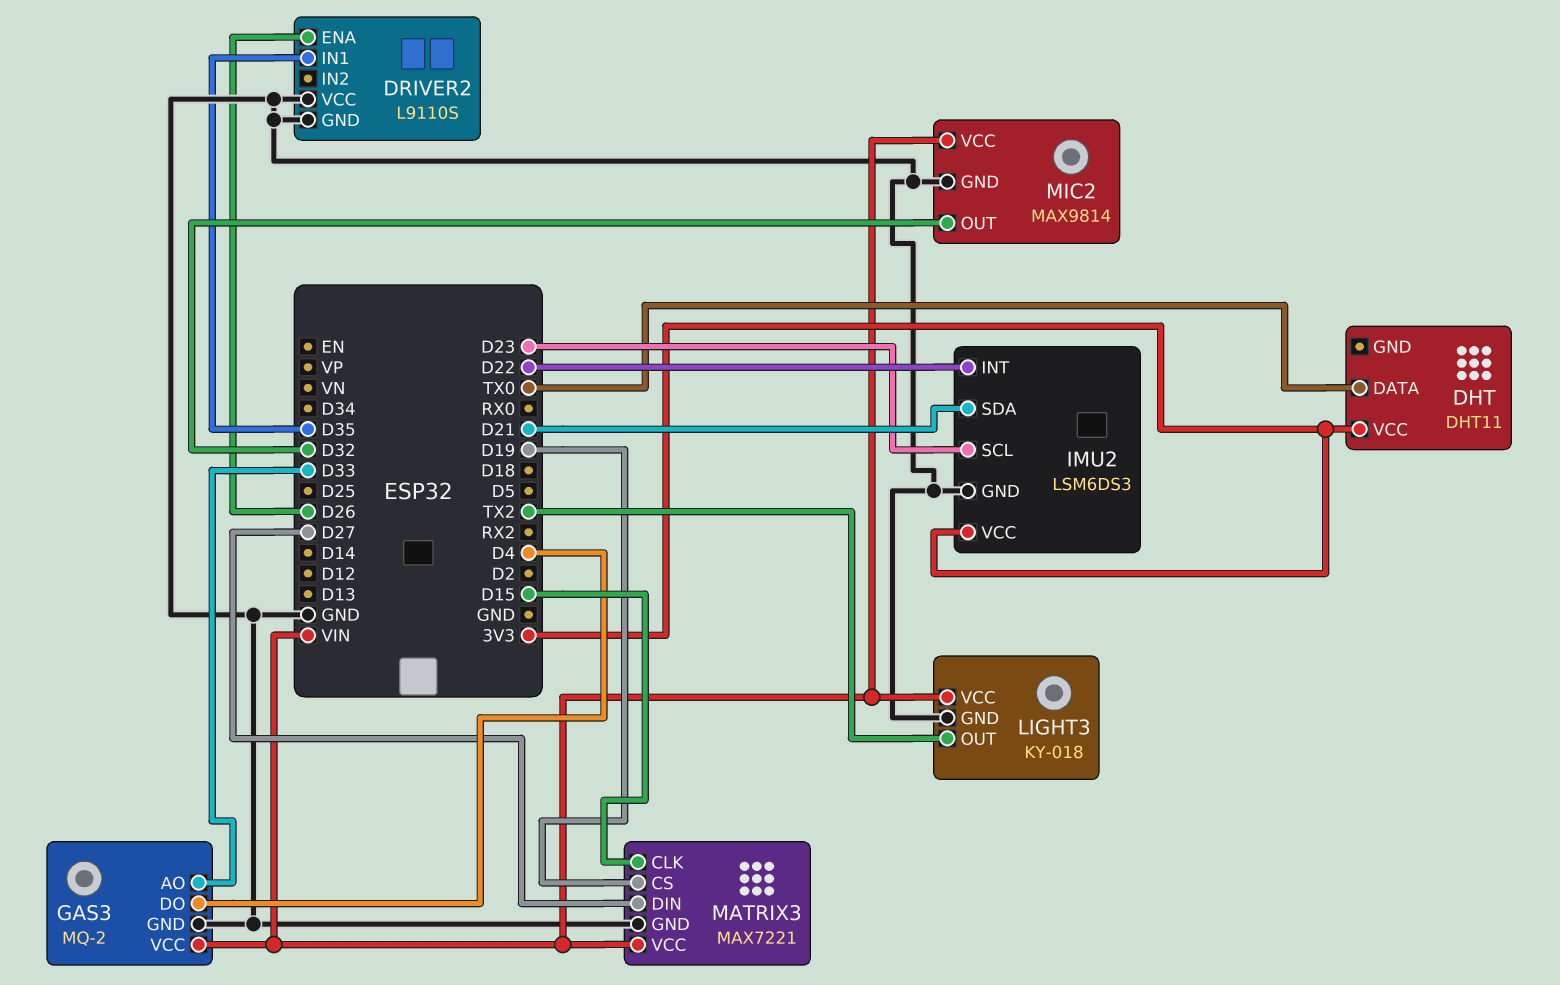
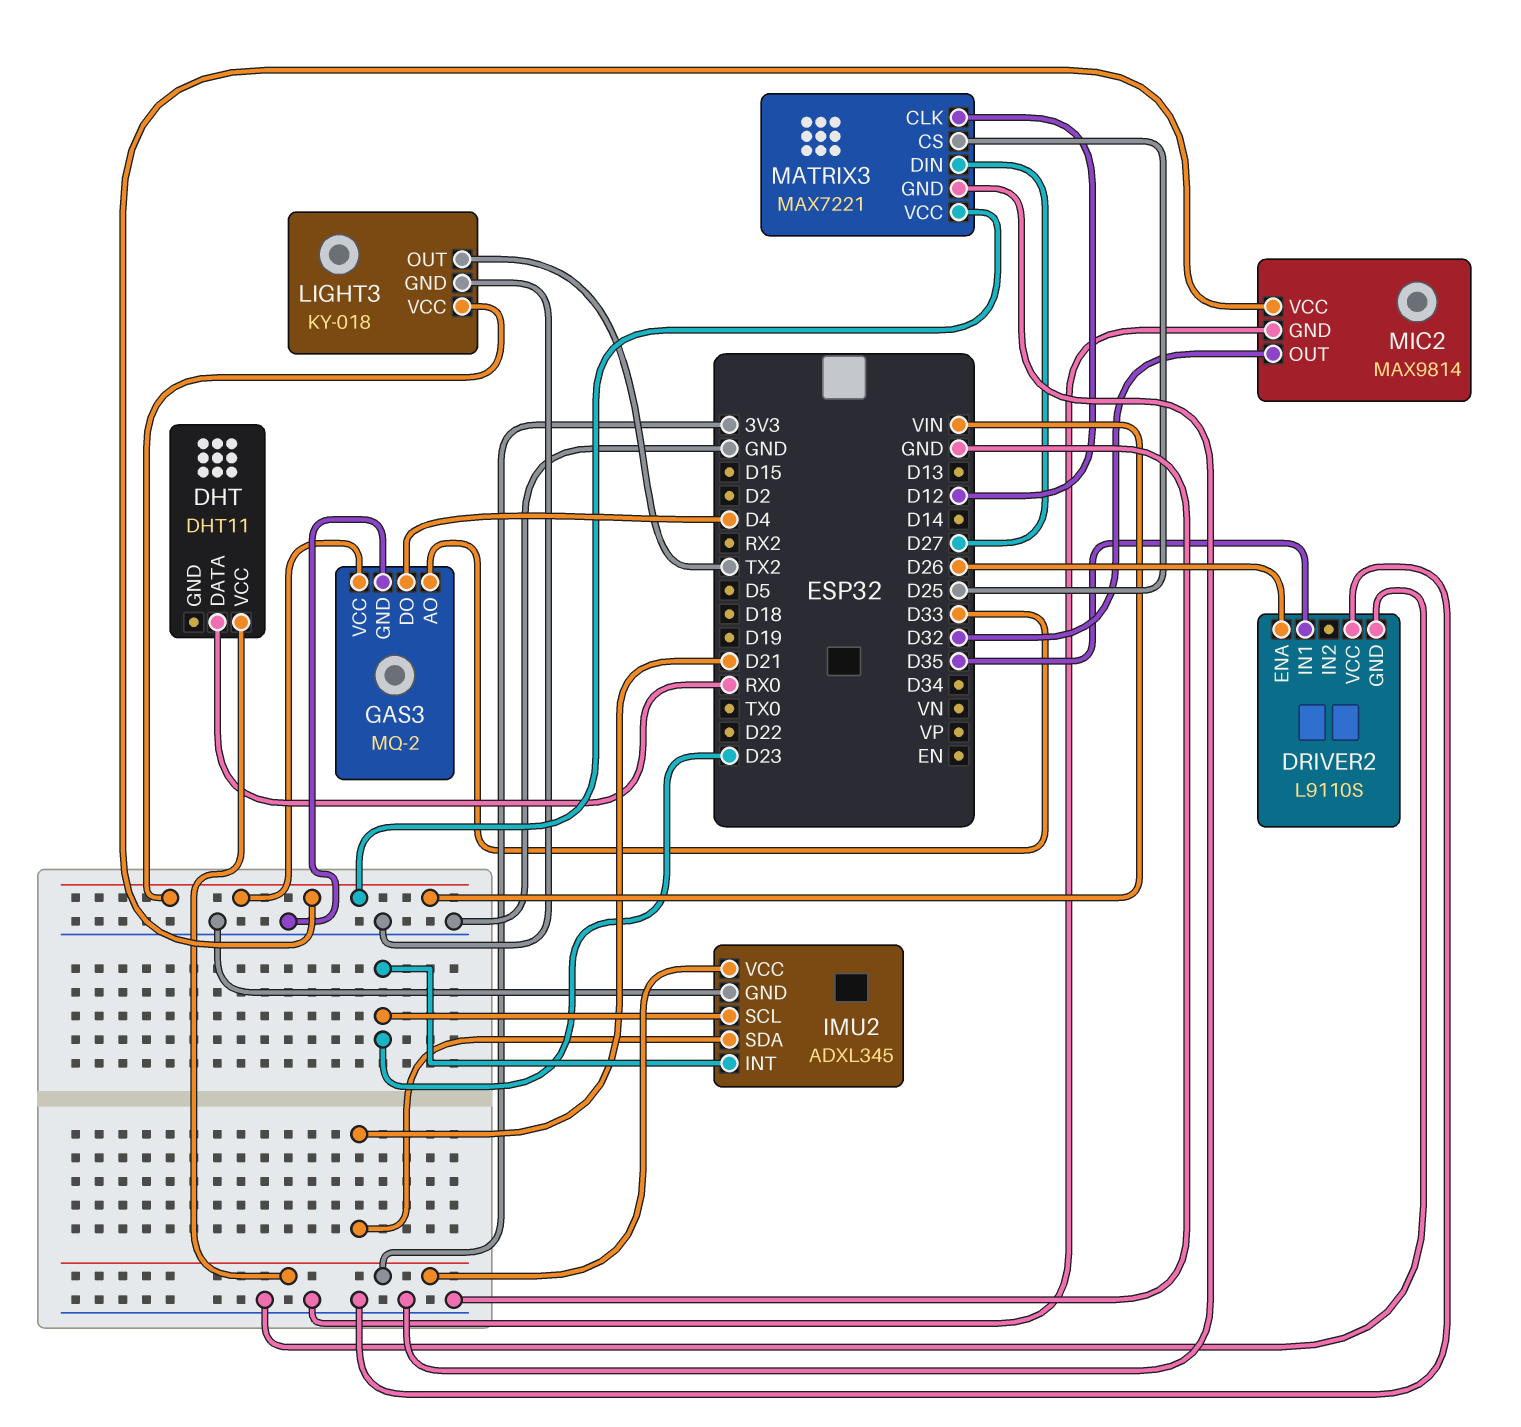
DHT pin DATA: TX0 -> RX0
IMU2: LSM6DS3 -> ADXL345
IMU2 pin INT: D22 -> D23
MATRIX3 pin CLK: D15 -> D12
MATRIX3 pin CS: D19 -> D25

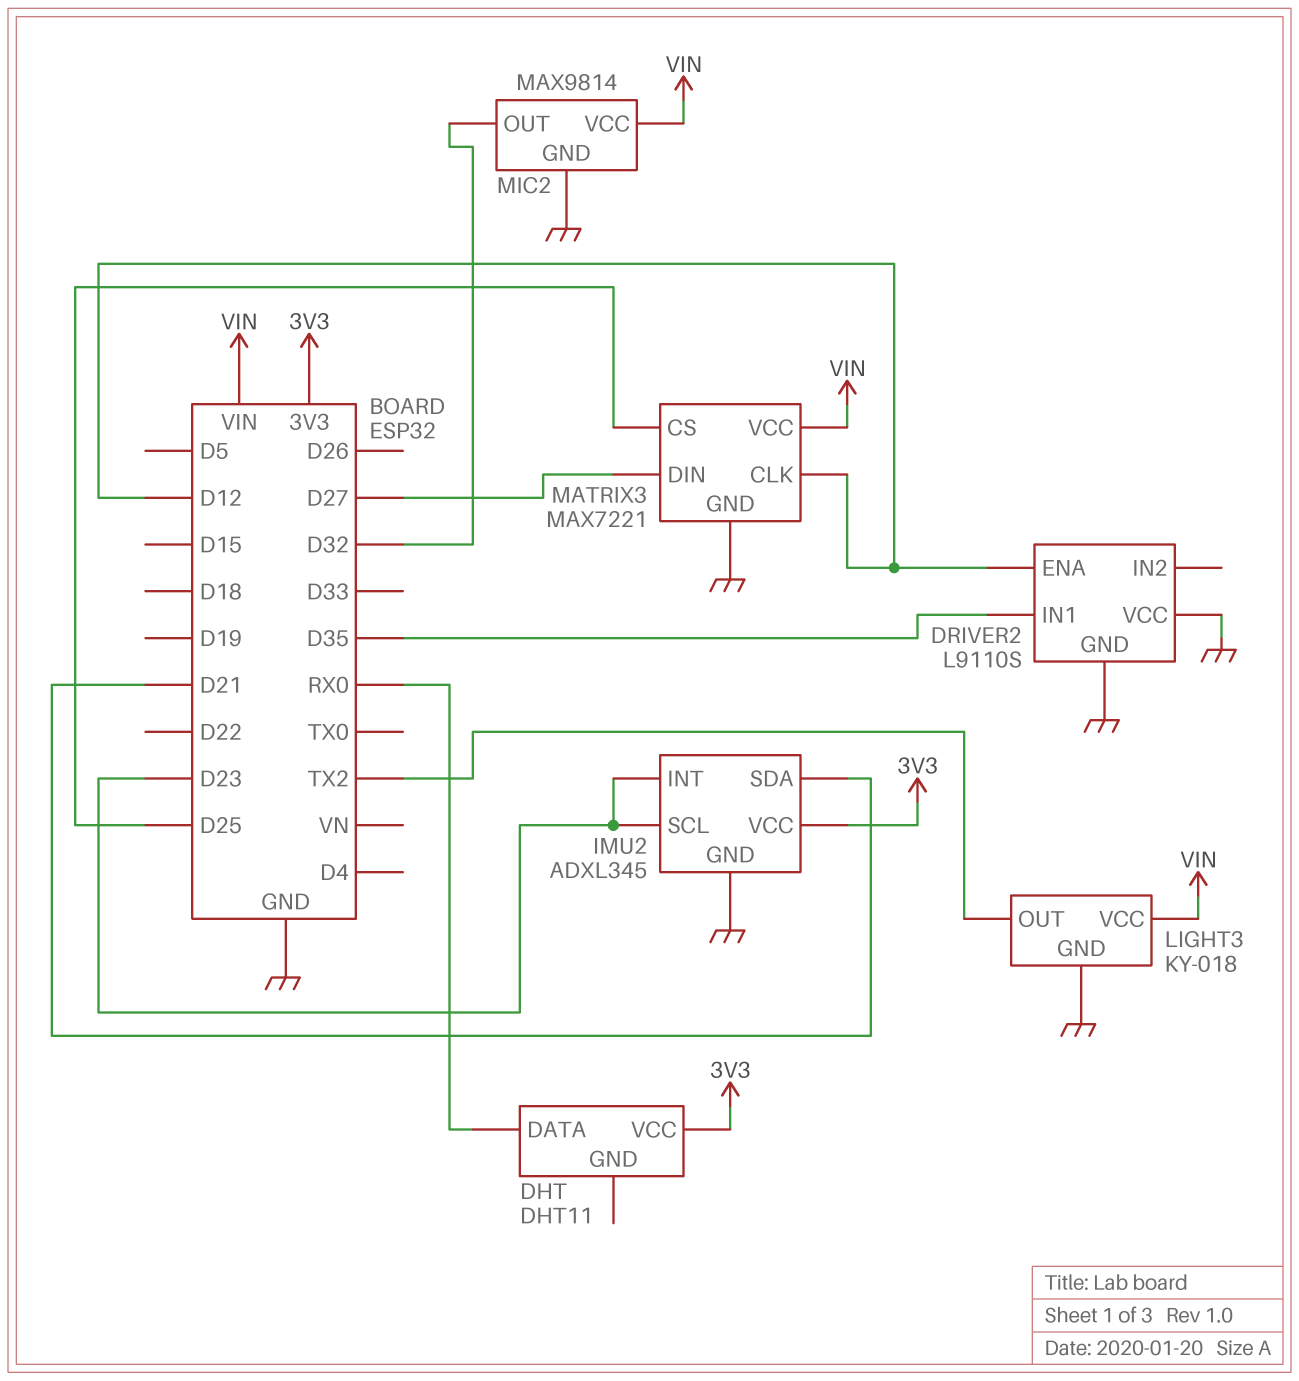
DRIVER2 pin ENA: D26 -> D12
GAS3: MQ-2 -> none
GAS3 pin AO: D33 -> none
GAS3 pin DO: D4 -> none
GAS3 pin GND: GND -> none
GAS3 pin VCC: VIN -> none

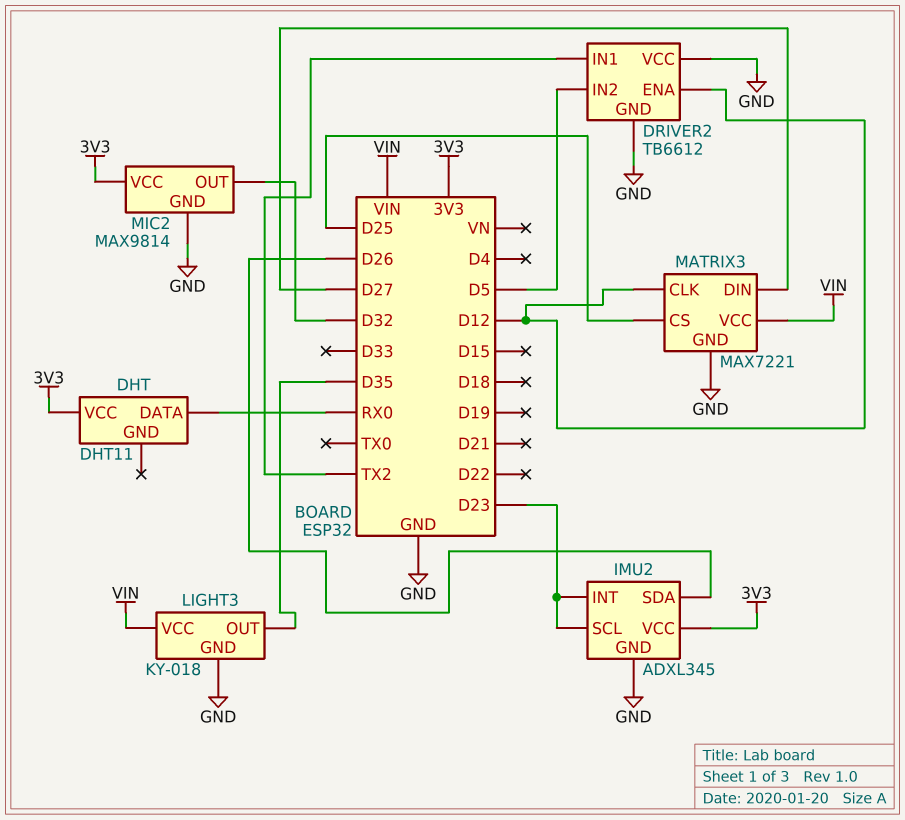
DRIVER2: L9110S -> TB6612
DRIVER2 pin IN1: D35 -> TX2
DRIVER2 pin IN2: none -> D5
IMU2 pin SDA: D21 -> D26
LIGHT3 pin OUT: TX2 -> D35
MIC2 pin VCC: VIN -> 3V3

